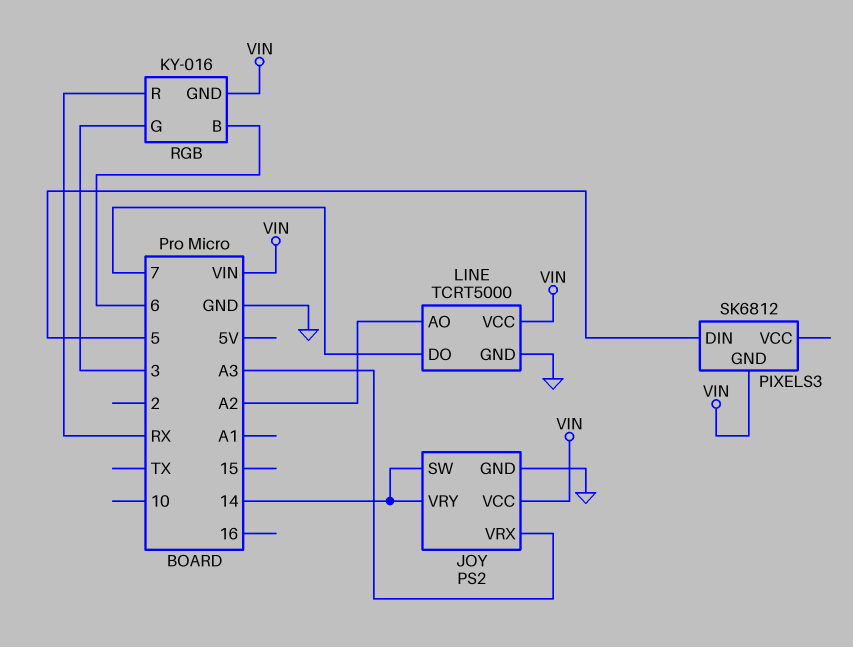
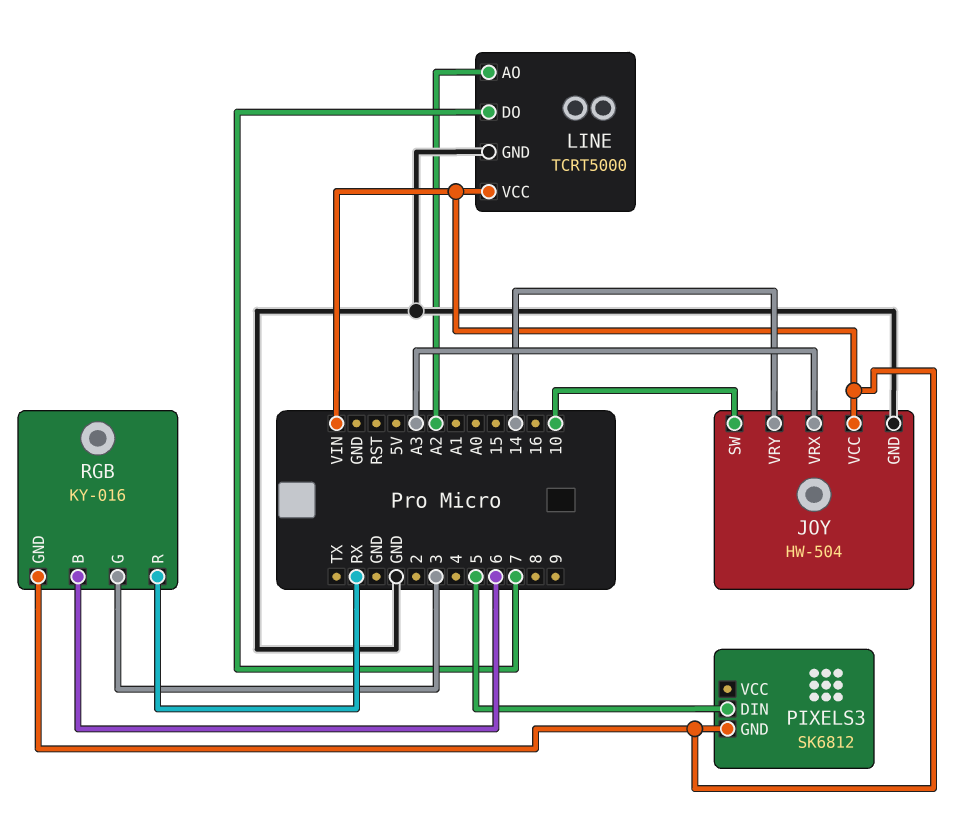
JOY: PS2 -> HW-504
JOY pin SW: 14 -> 10

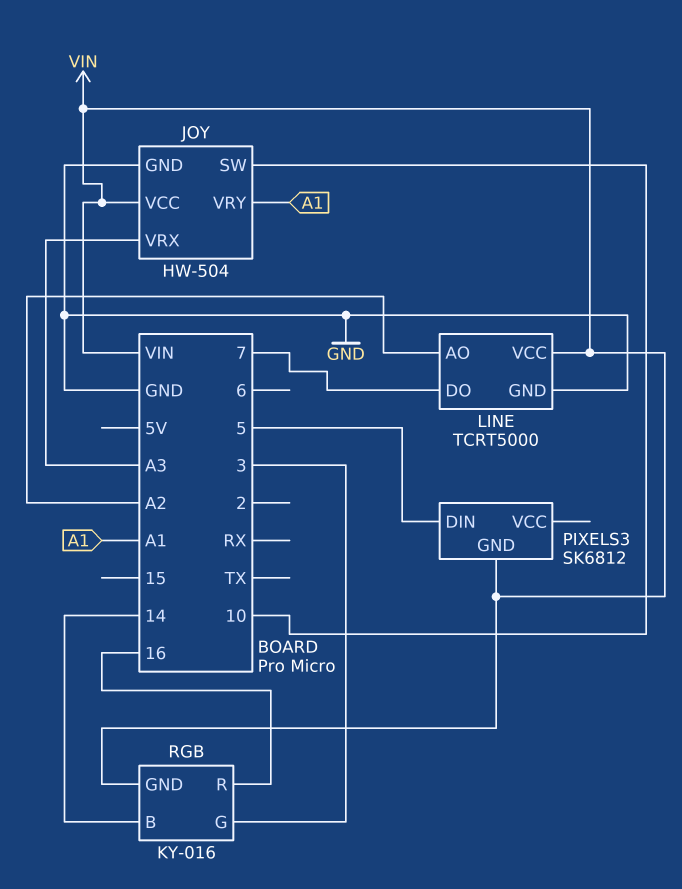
JOY pin VRY: 14 -> A1
RGB pin B: 6 -> 14
RGB pin R: RX -> 16

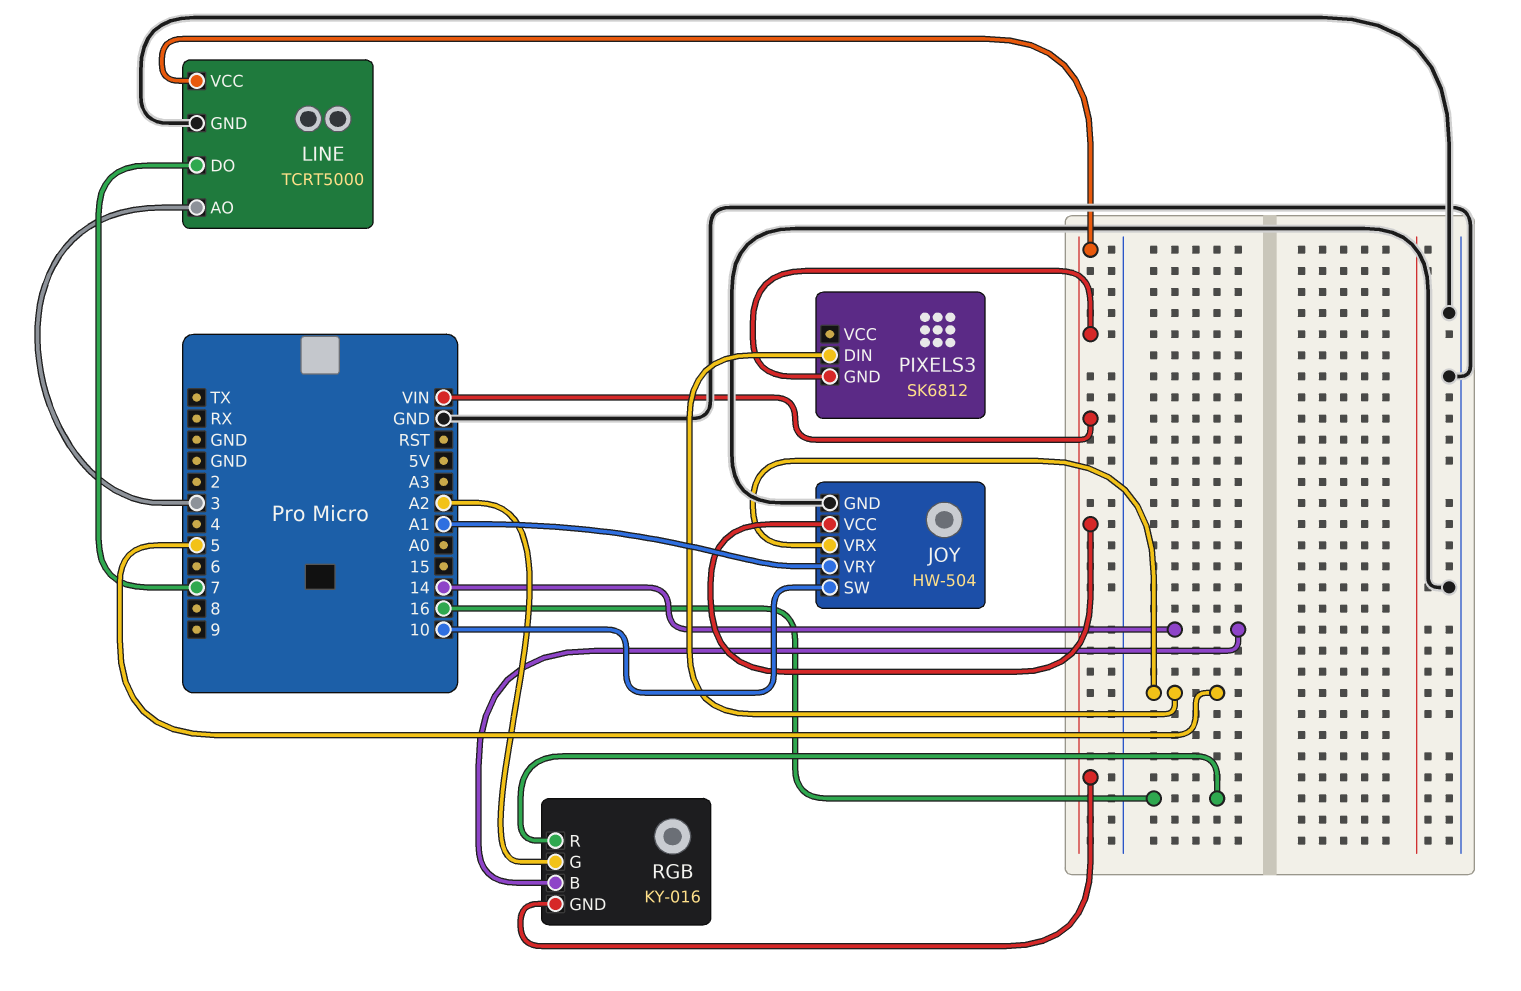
JOY pin VRX: A3 -> 5
LINE pin AO: A2 -> 3
RGB pin G: 3 -> A2

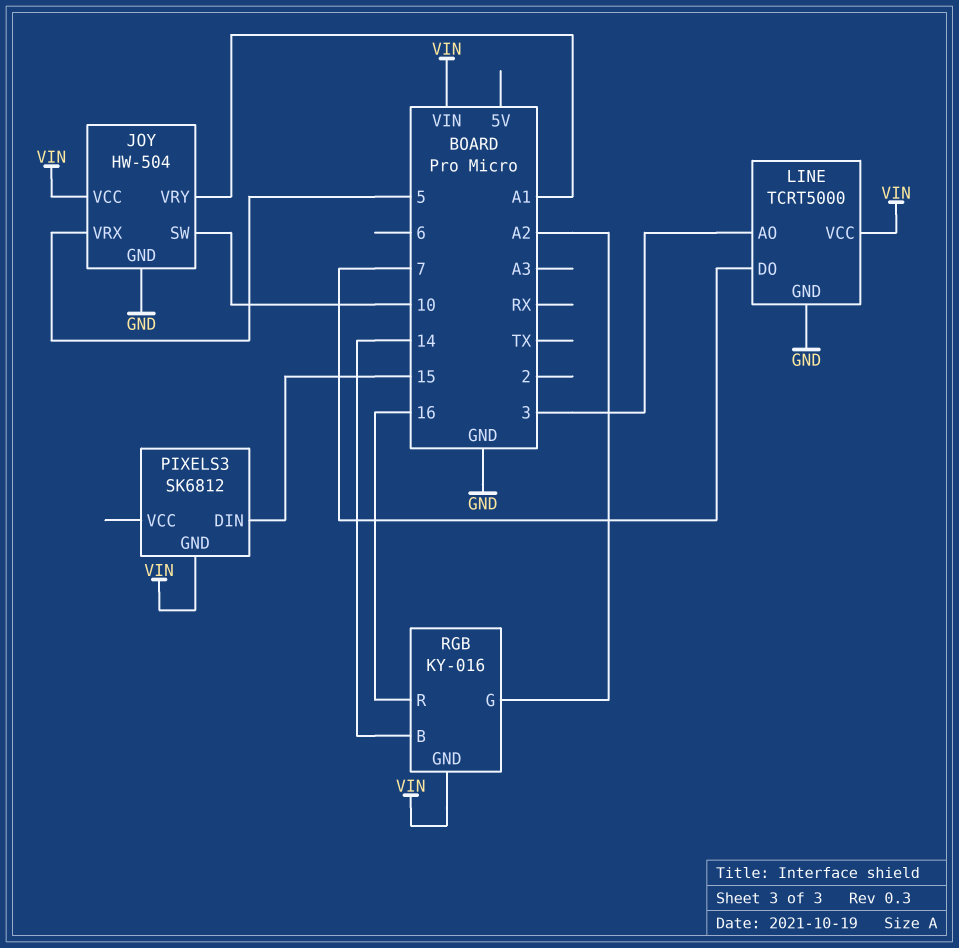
PIXELS3 pin DIN: 5 -> 15

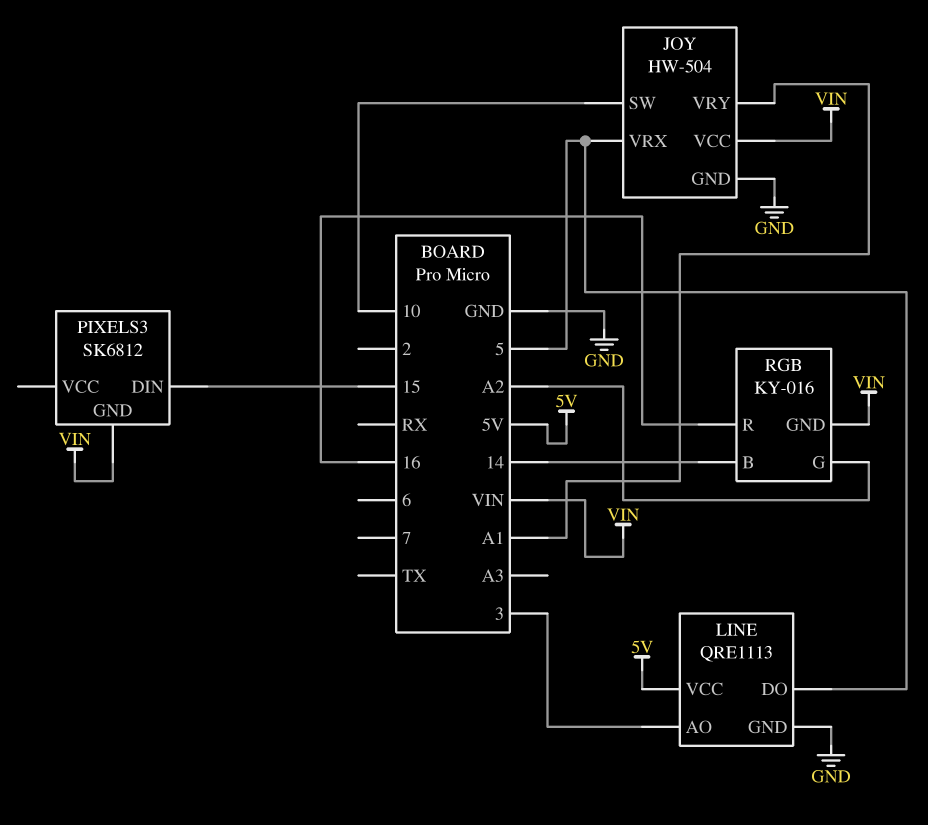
LINE: TCRT5000 -> QRE1113
LINE pin DO: 7 -> 5
LINE pin VCC: VIN -> 5V

